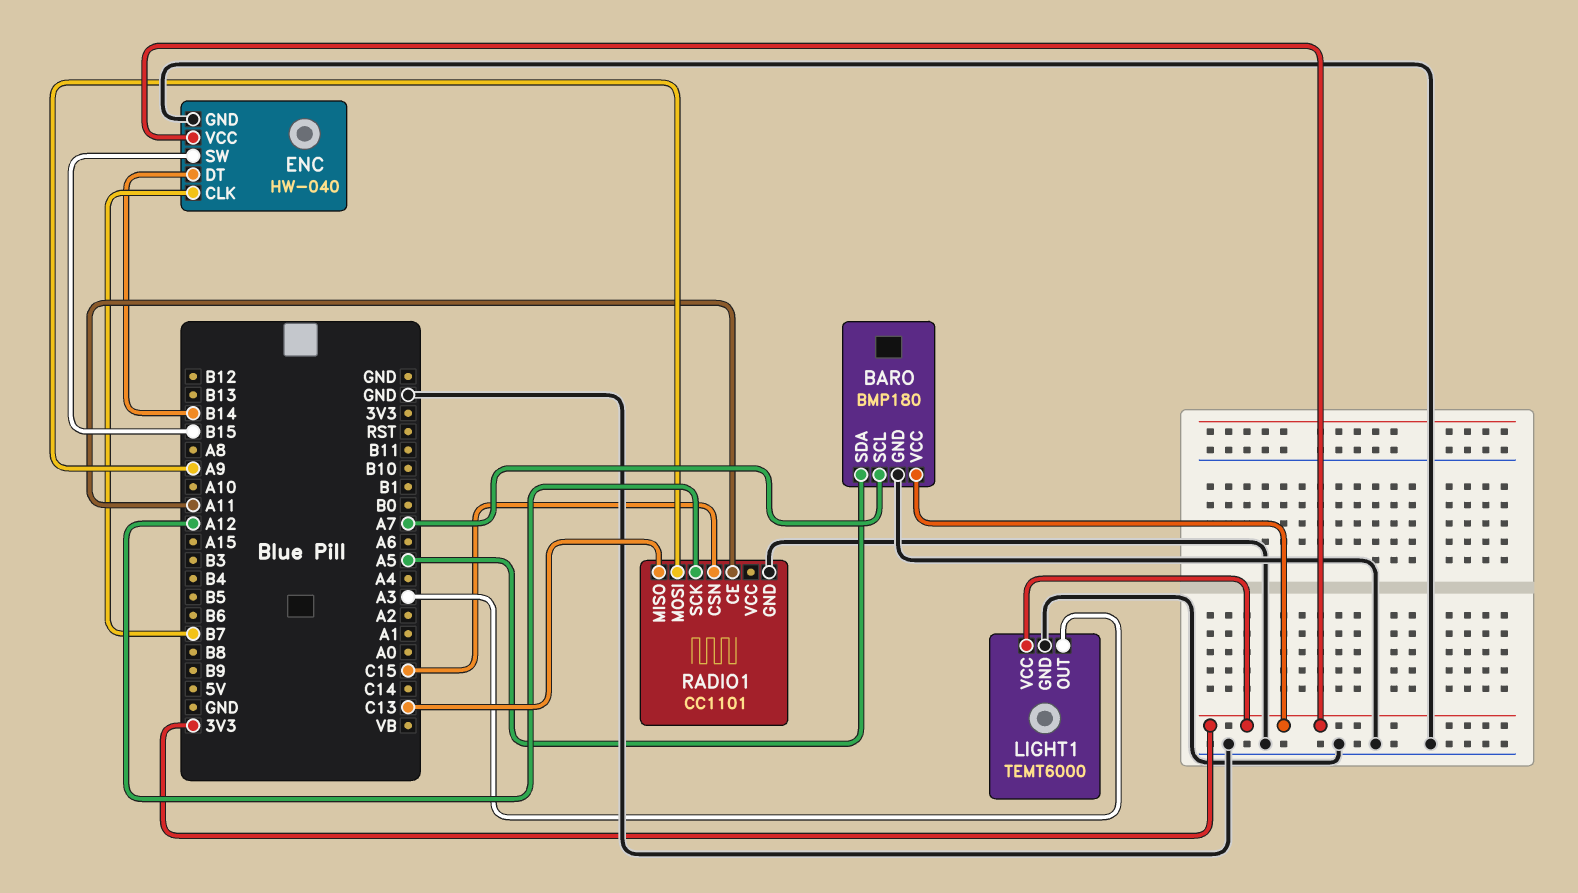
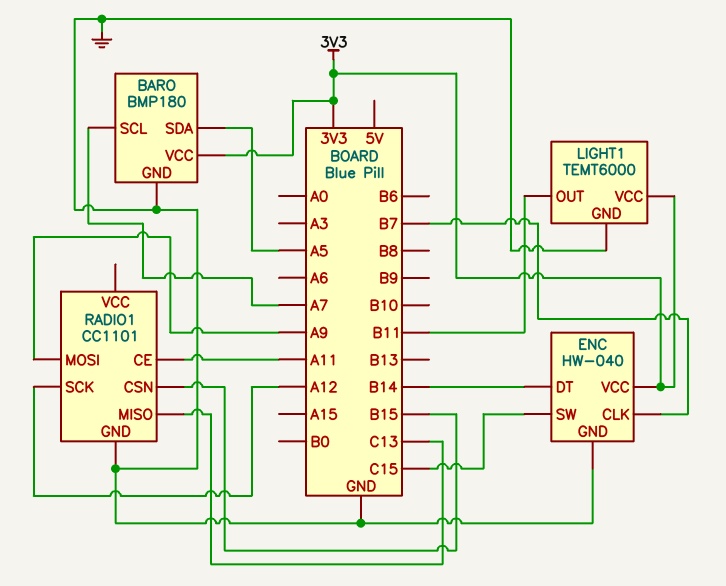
ENC pin SW: B15 -> C15
LIGHT1 pin OUT: A3 -> B11
RADIO1 pin CSN: C15 -> B15

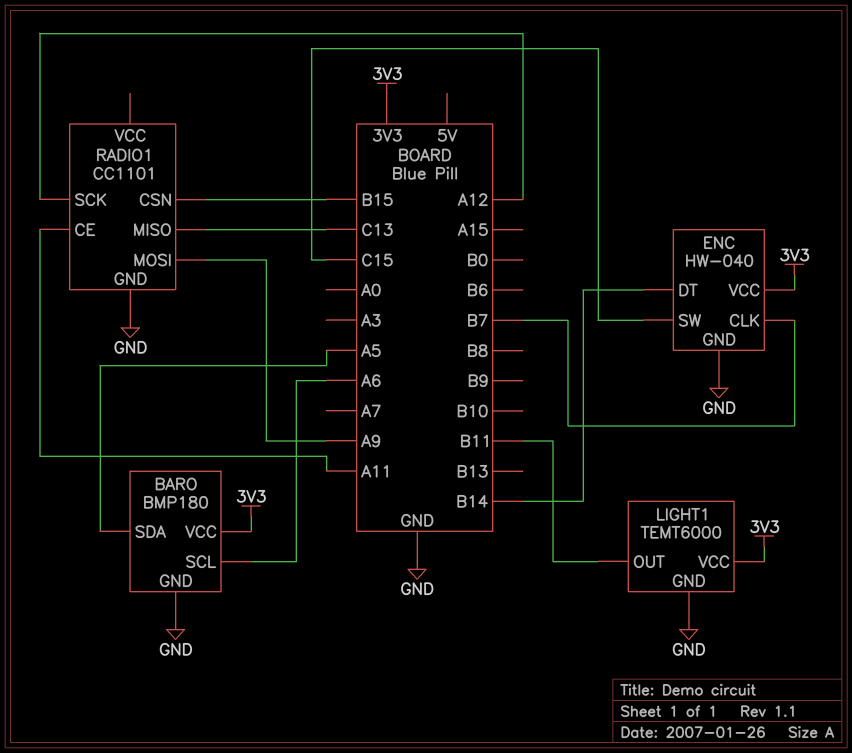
BARO pin SCL: A7 -> A6

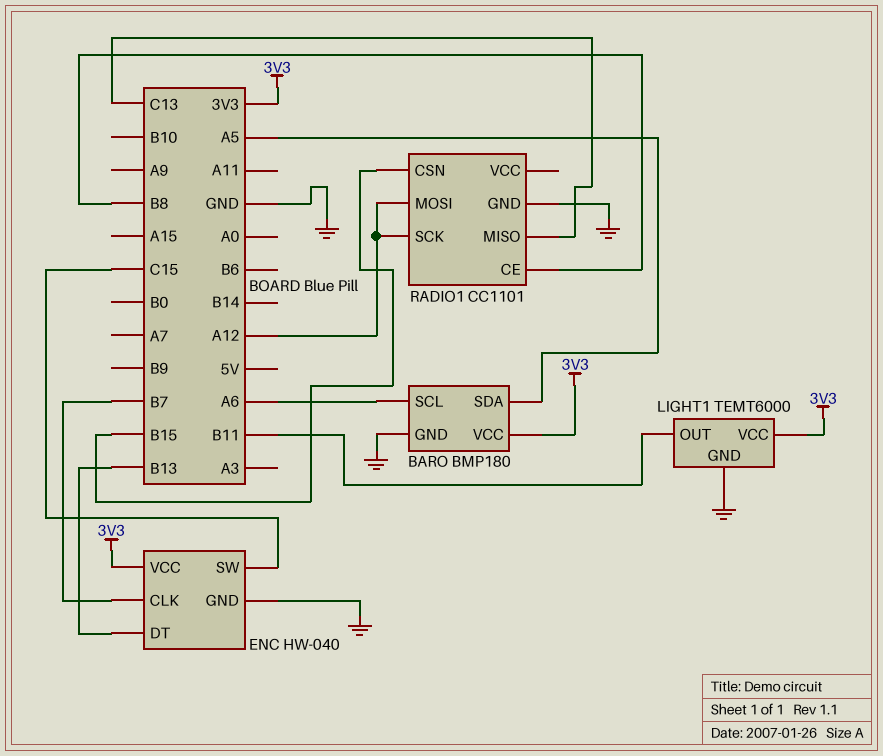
ENC pin DT: B14 -> B13
RADIO1 pin CE: A11 -> B8
RADIO1 pin MOSI: A9 -> A12

